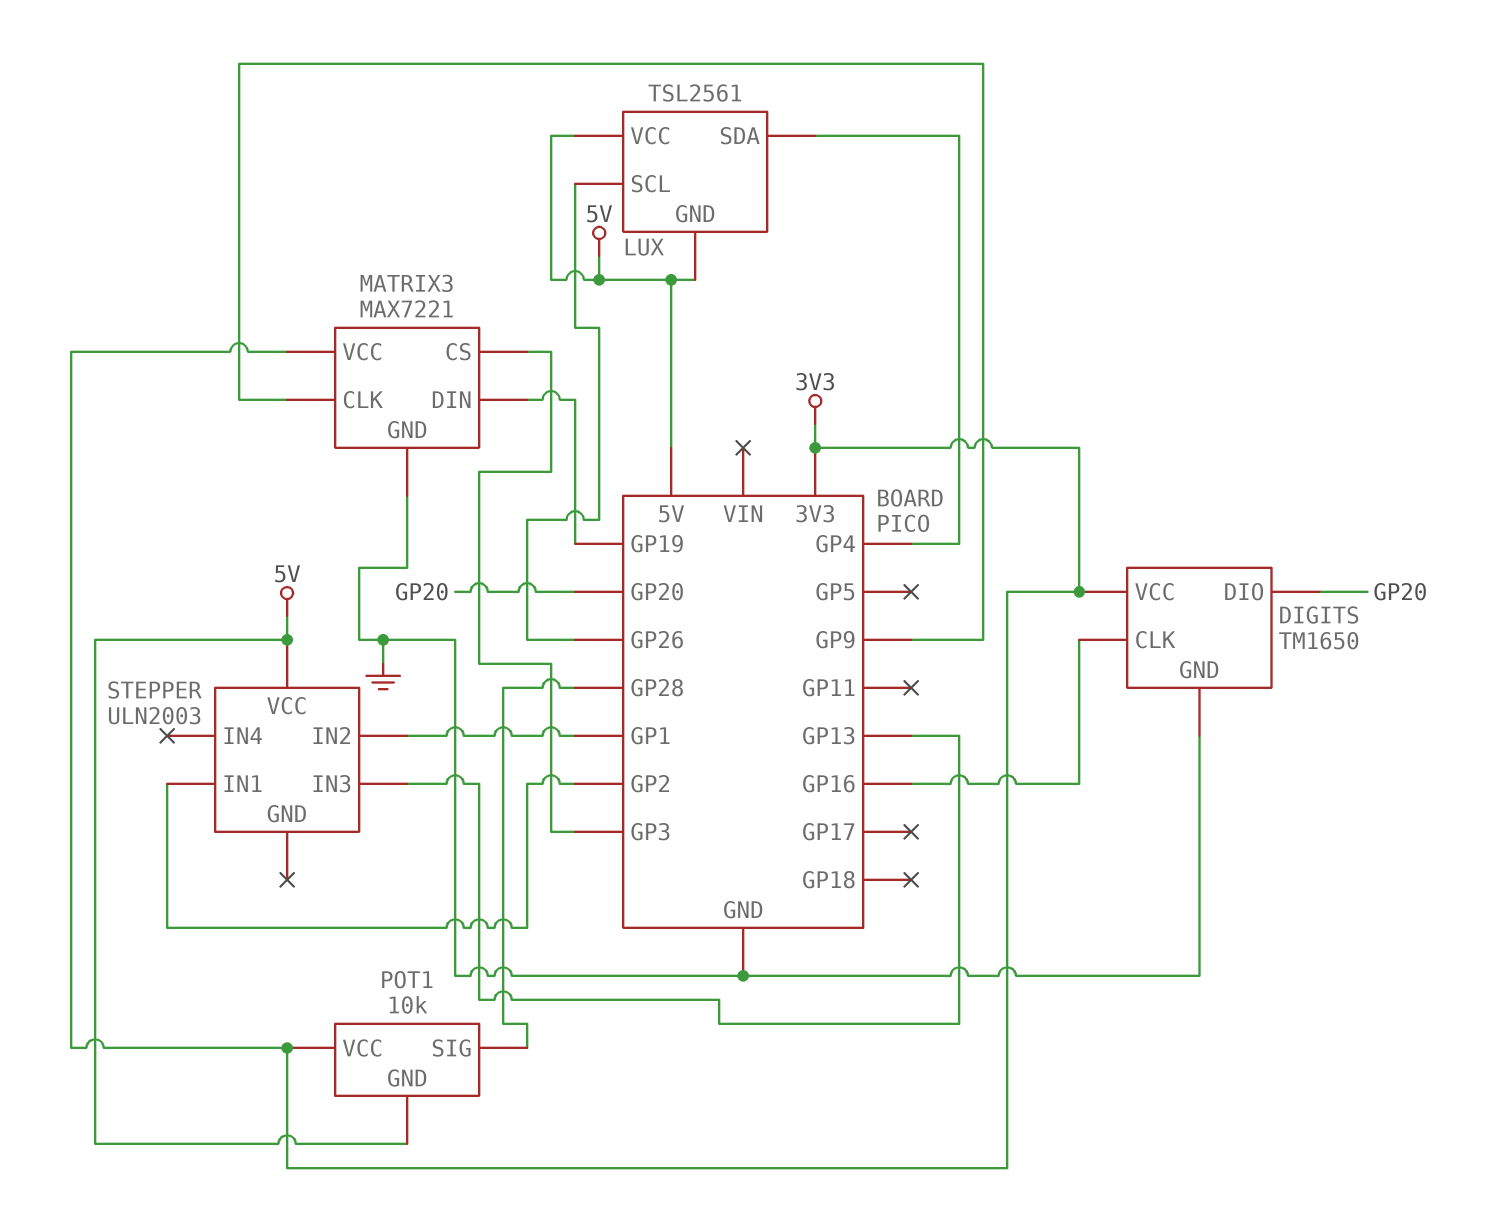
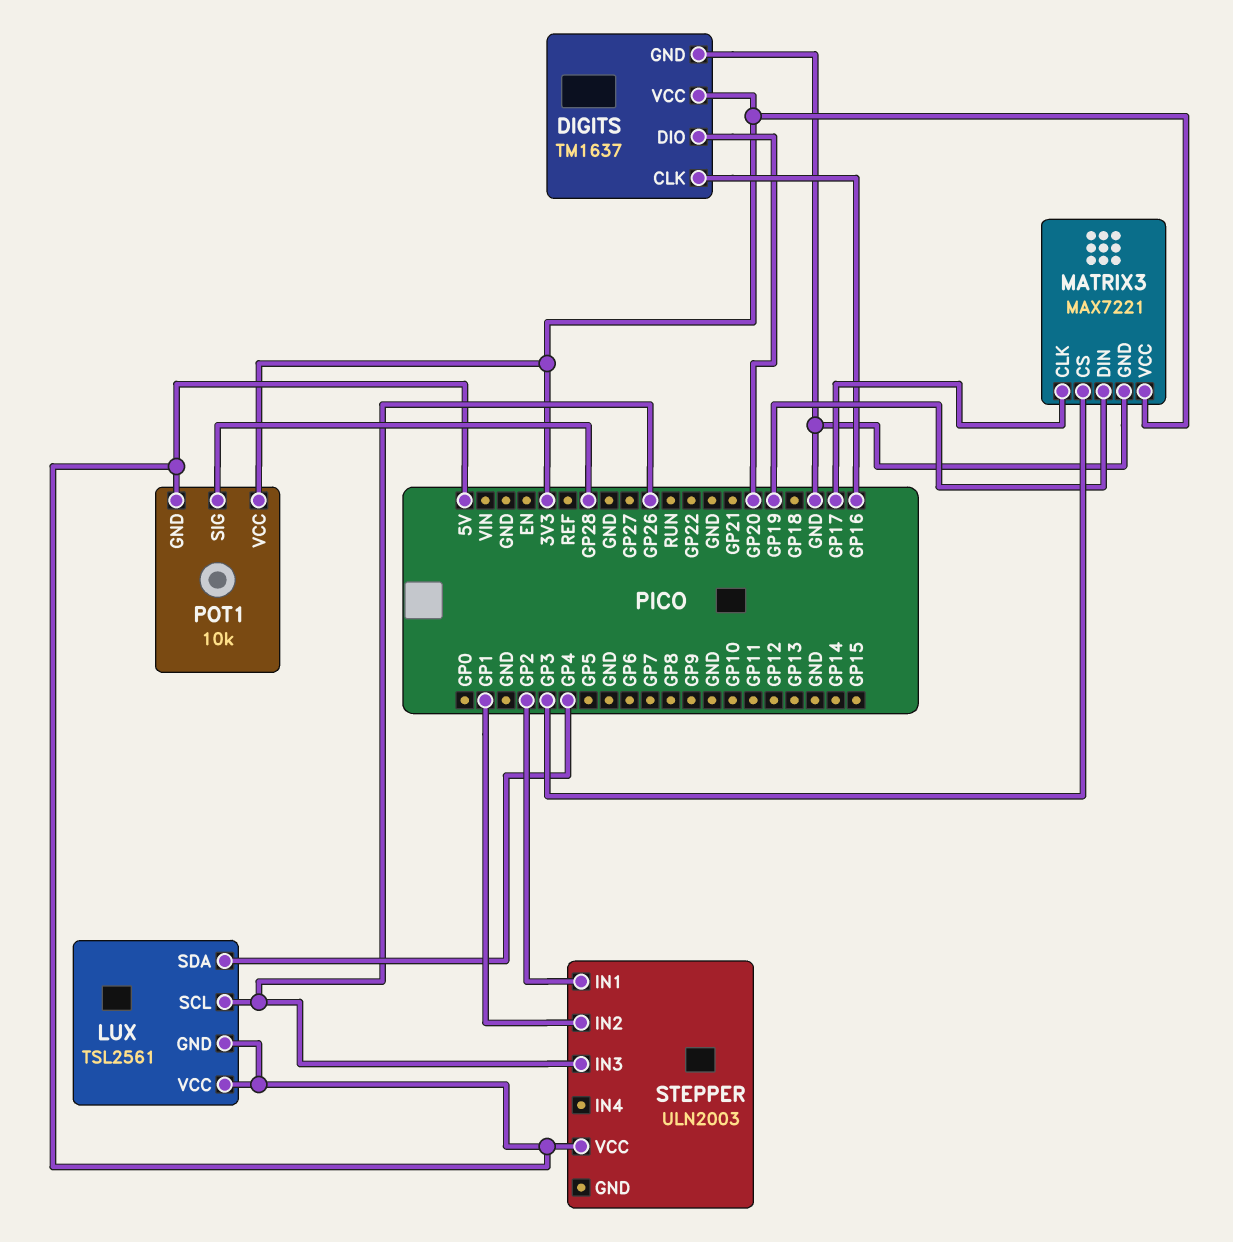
DIGITS: TM1650 -> TM1637
MATRIX3 pin CLK: GP9 -> GP17
STEPPER pin IN3: GP13 -> GP26

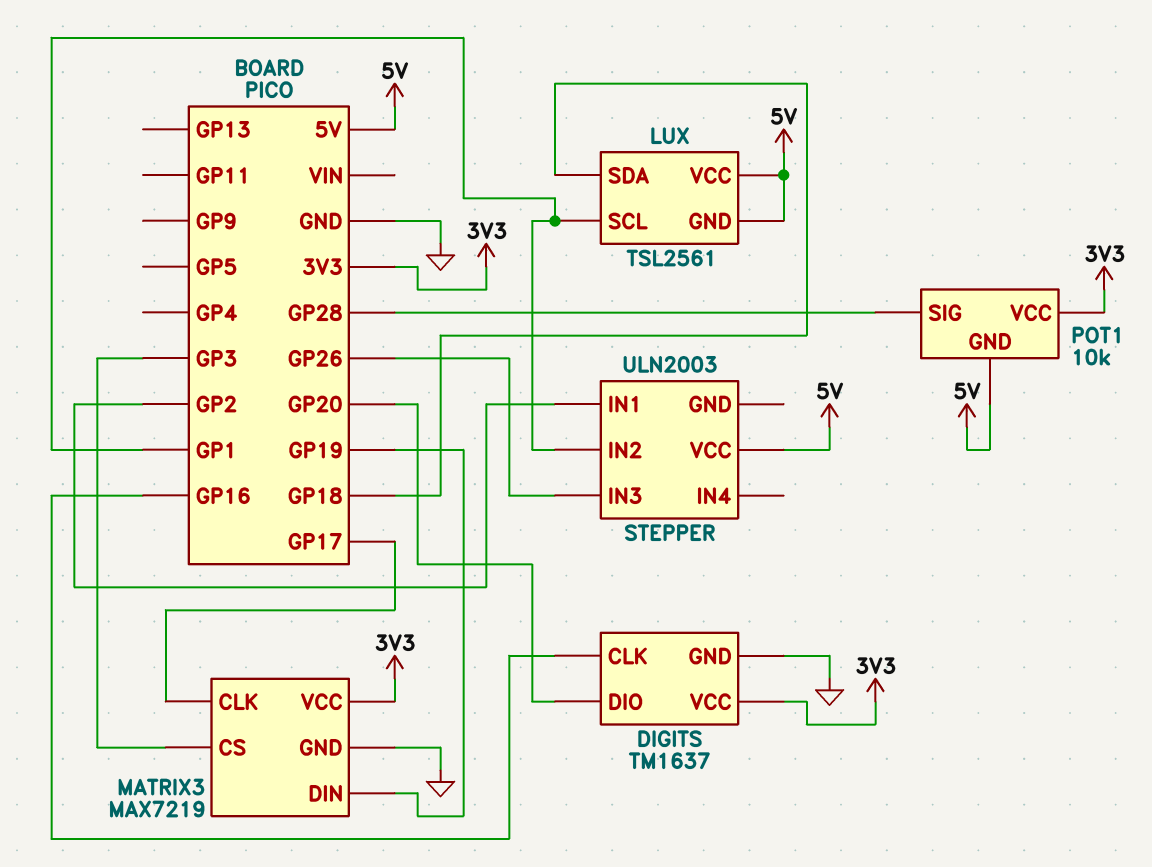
LUX pin SCL: GP26 -> GP1
LUX pin SDA: GP4 -> GP18
MATRIX3: MAX7221 -> MAX7219

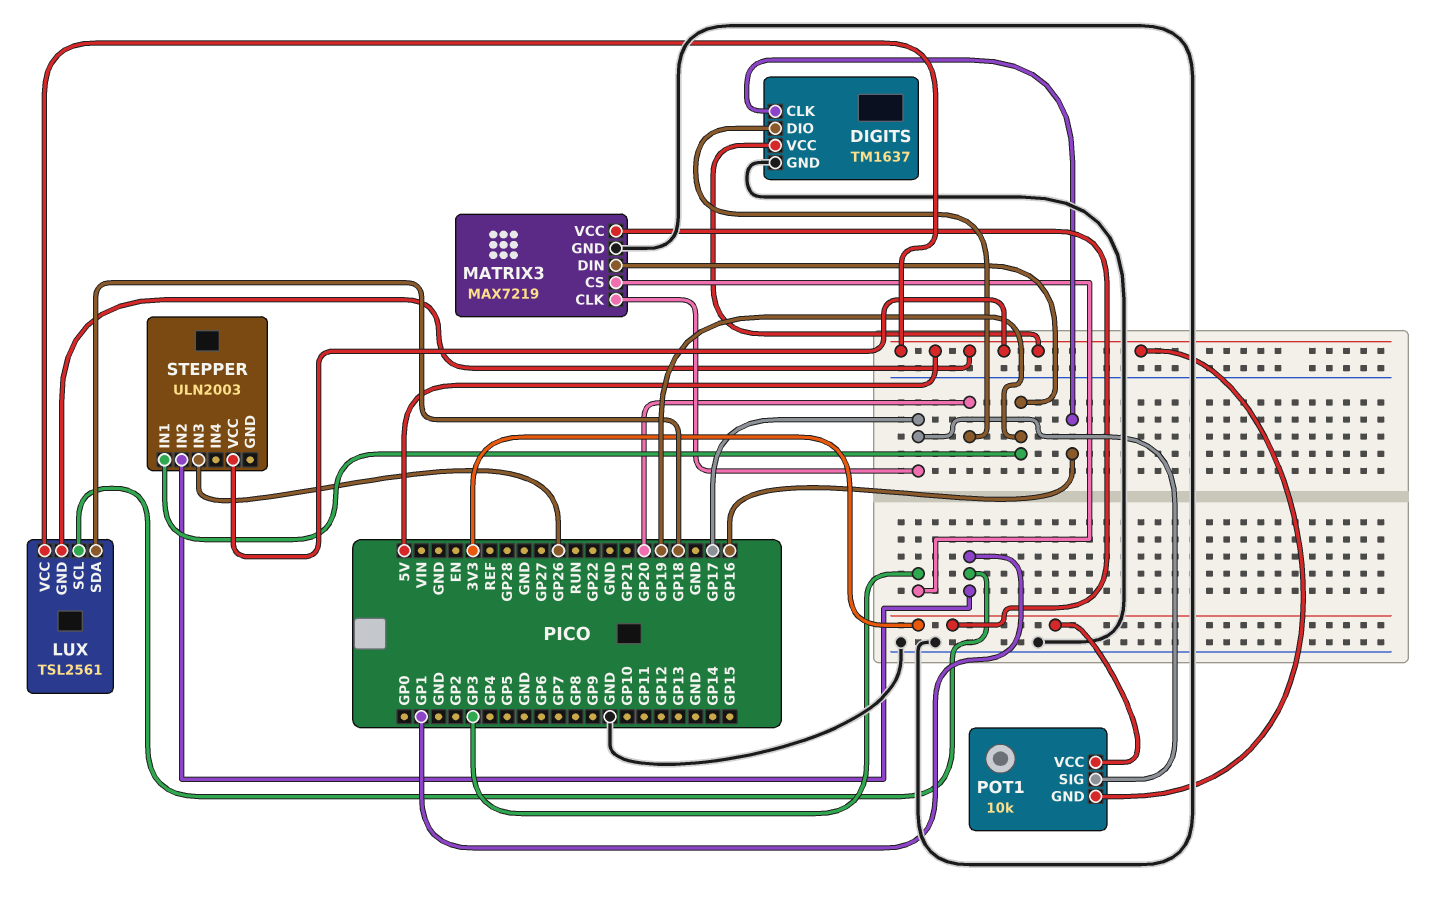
DIGITS pin VCC: 3V3 -> 5V
POT1 pin SIG: GP28 -> GP17
STEPPER pin IN1: GP2 -> GP19

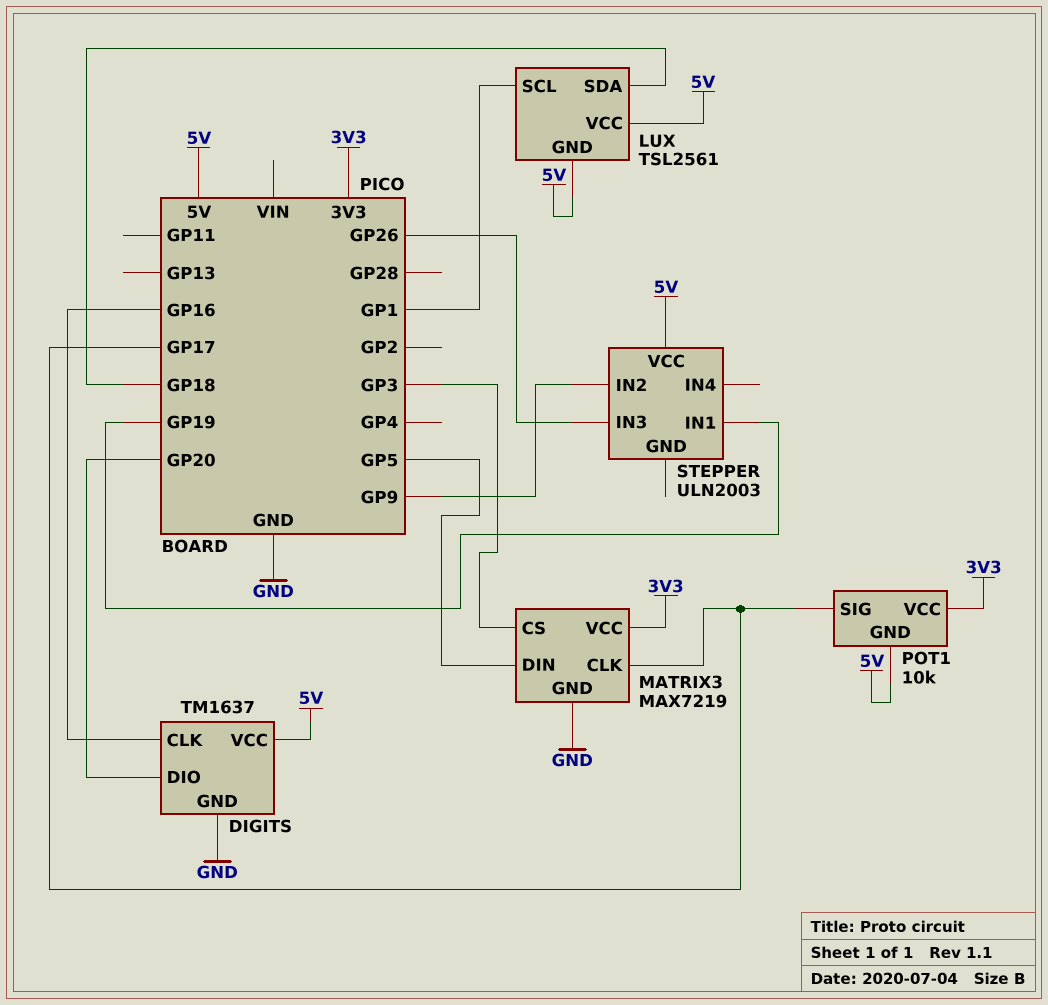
MATRIX3 pin DIN: GP19 -> GP5
STEPPER pin IN2: GP1 -> GP9

